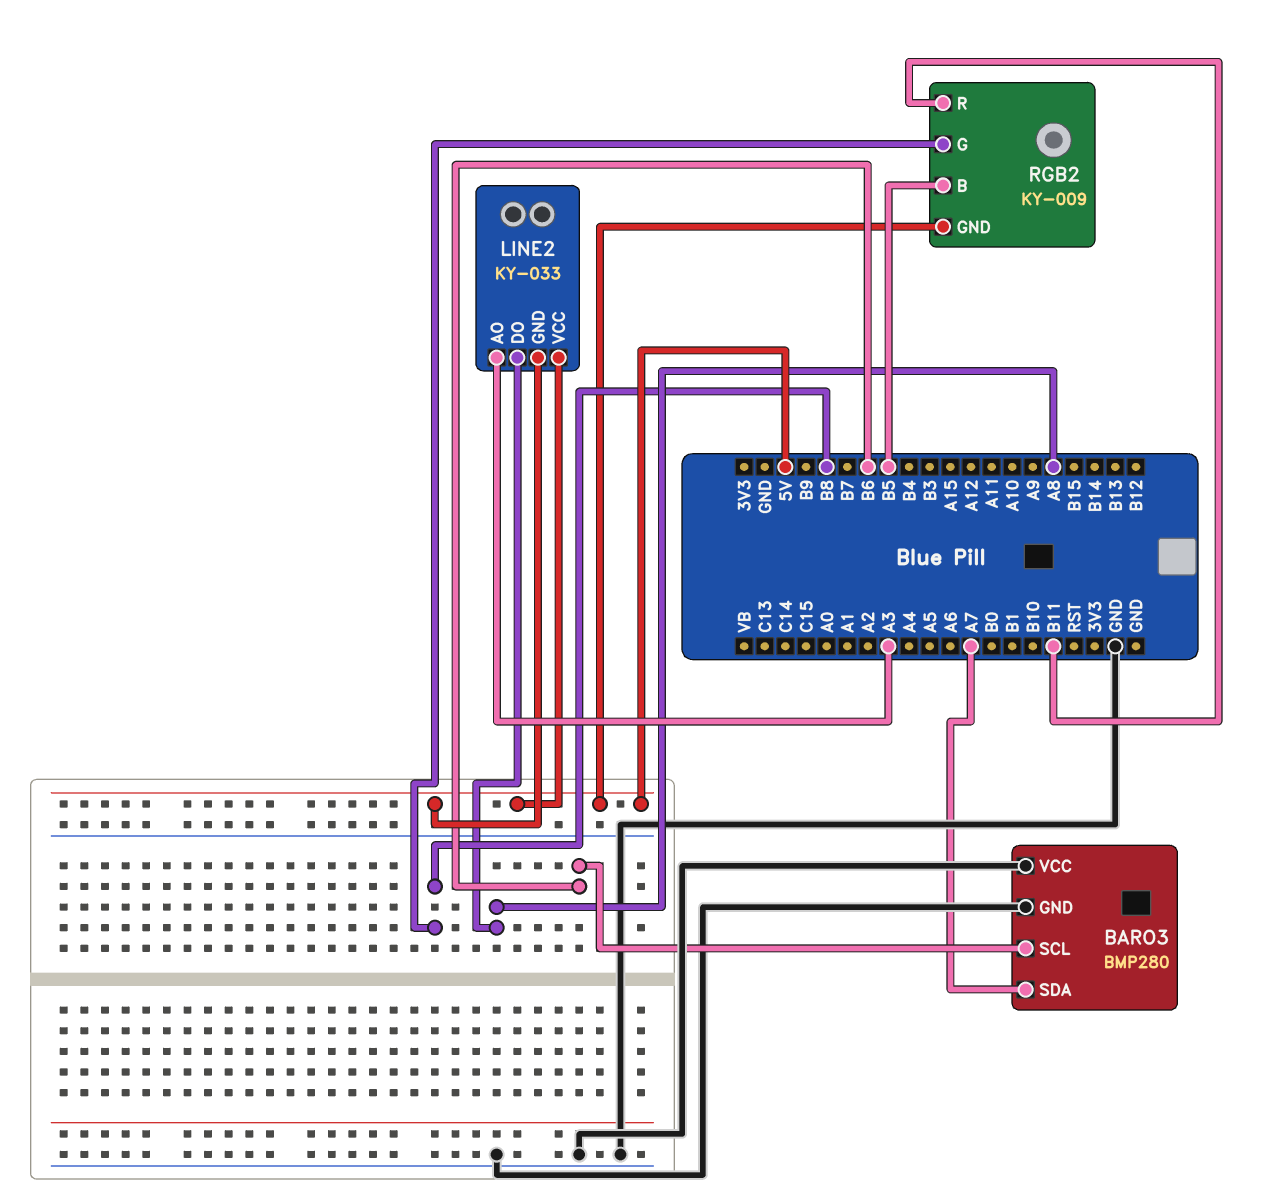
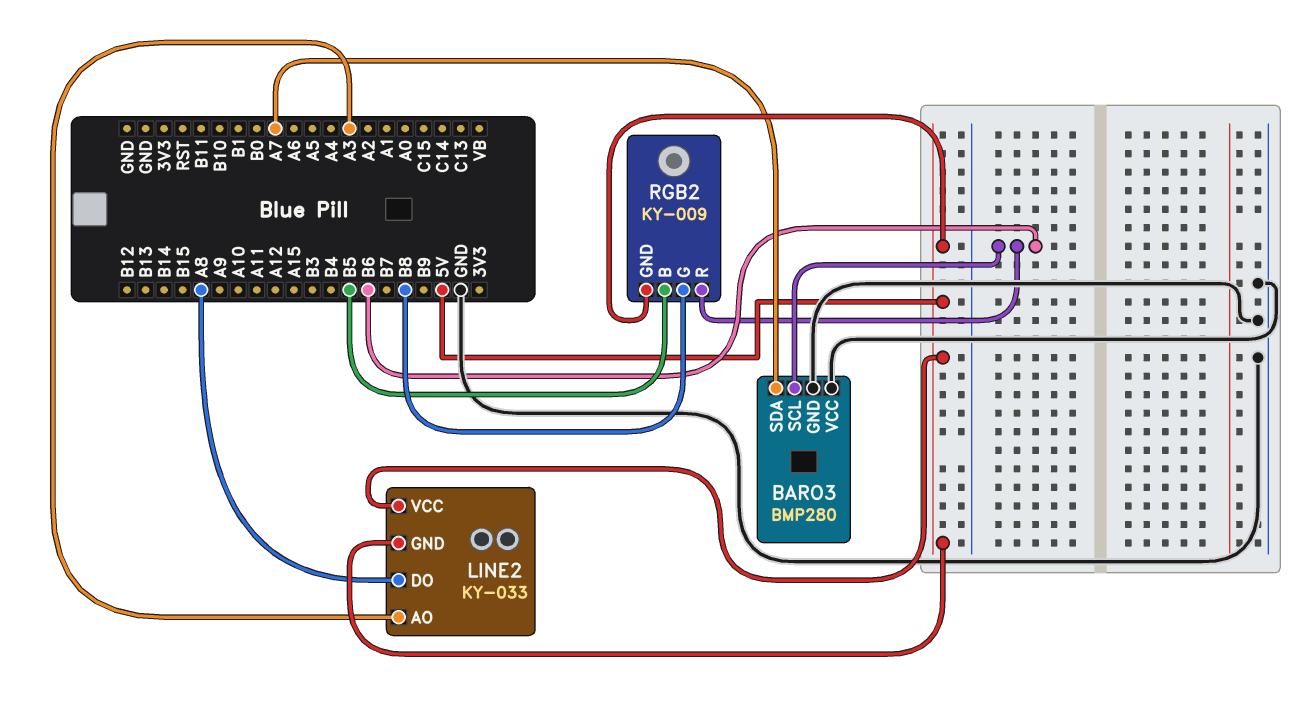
RGB2 pin R: B11 -> B6

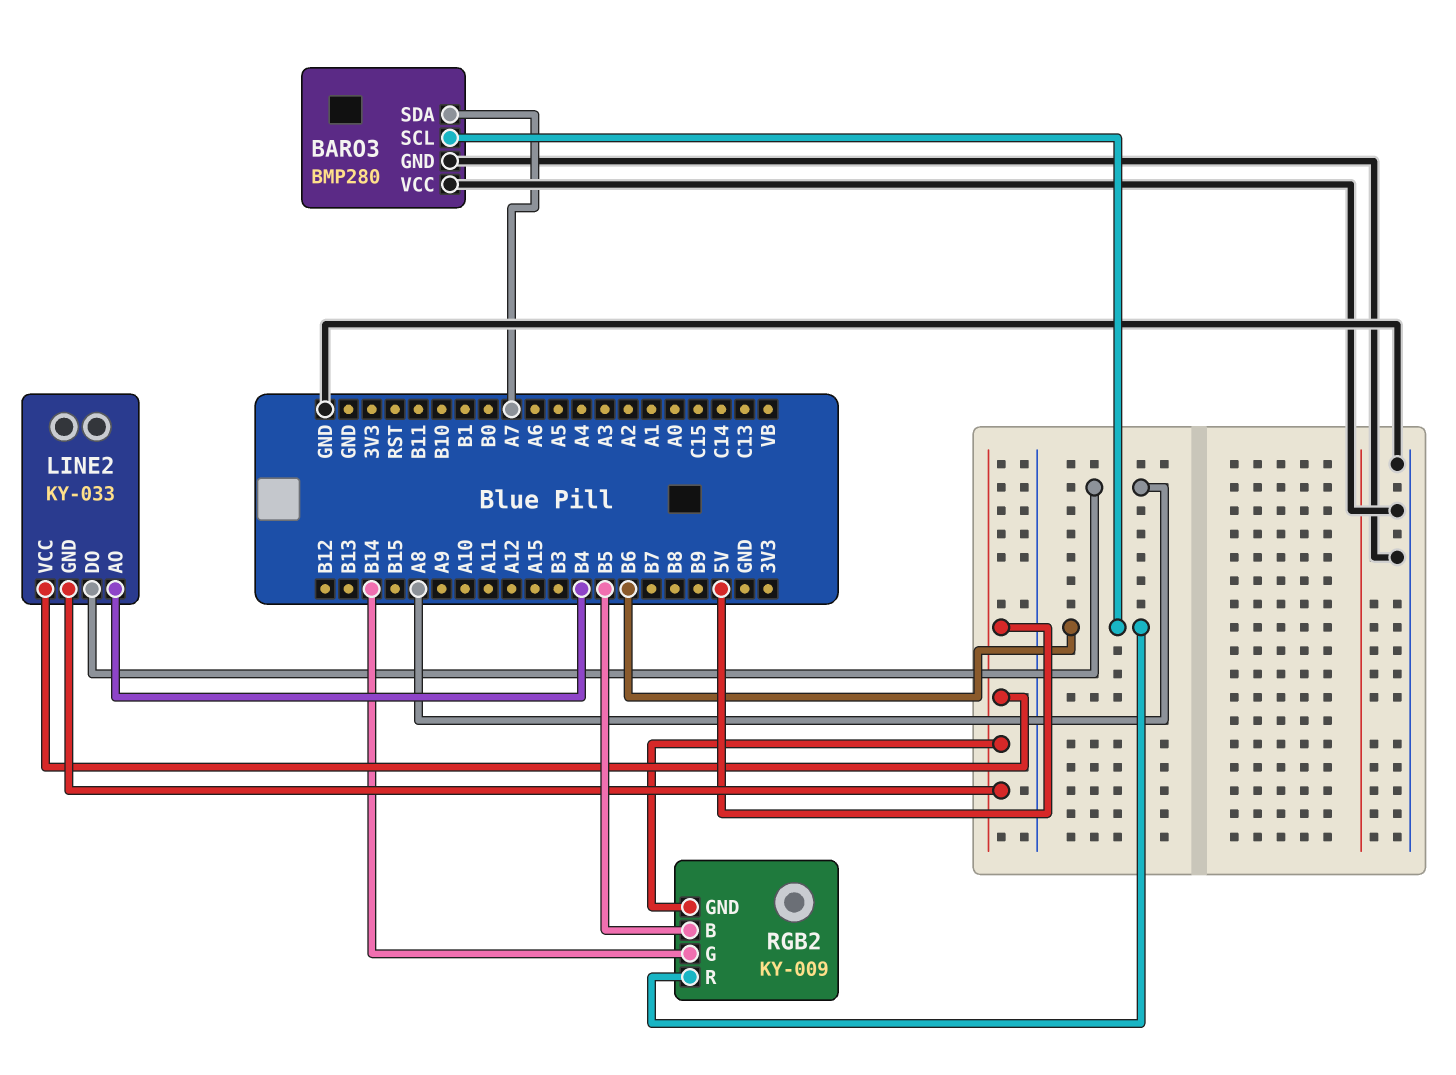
LINE2 pin AO: A3 -> B4
RGB2 pin G: B8 -> B14

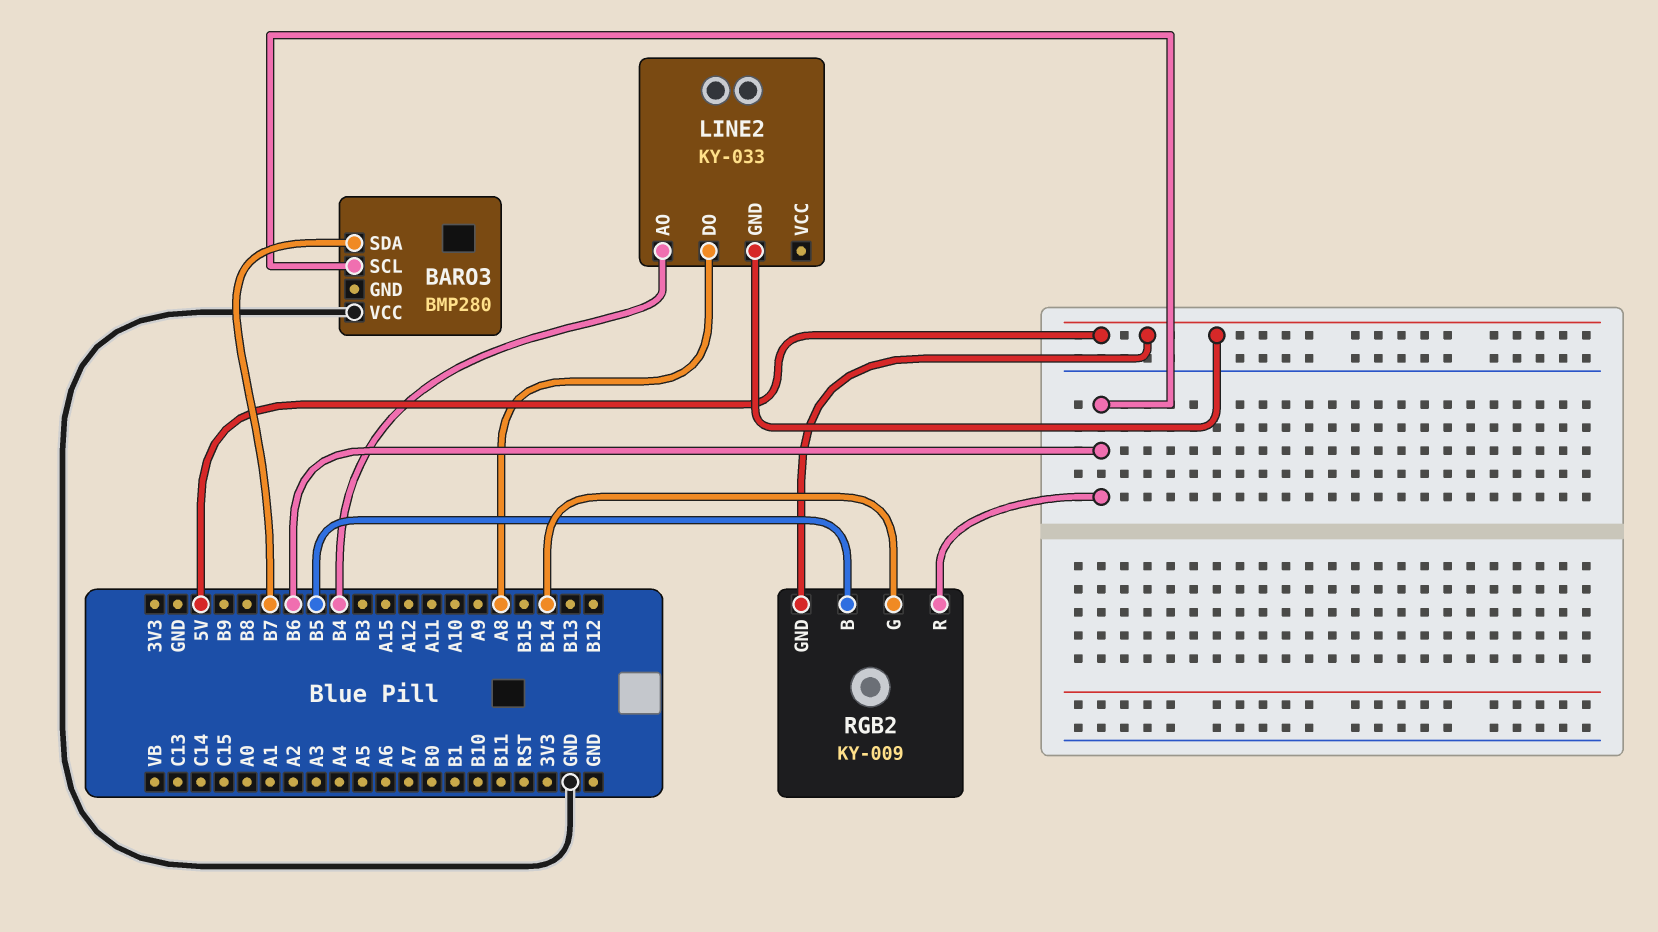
BARO3 pin GND: GND -> none
BARO3 pin SDA: A7 -> B7
LINE2 pin VCC: 5V -> none

